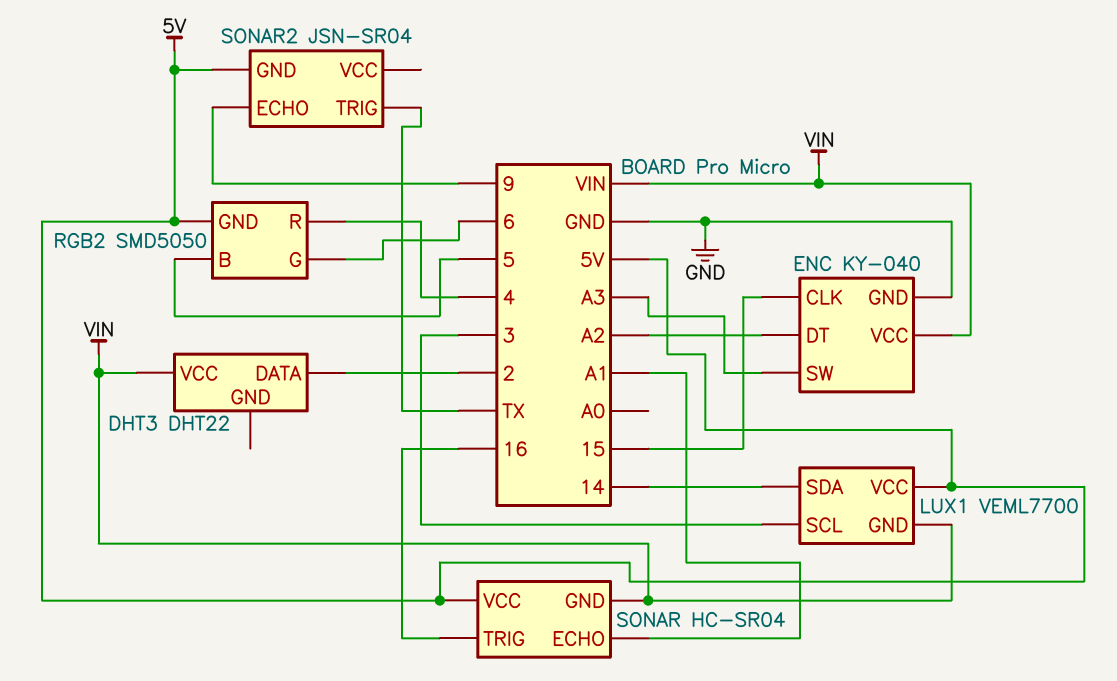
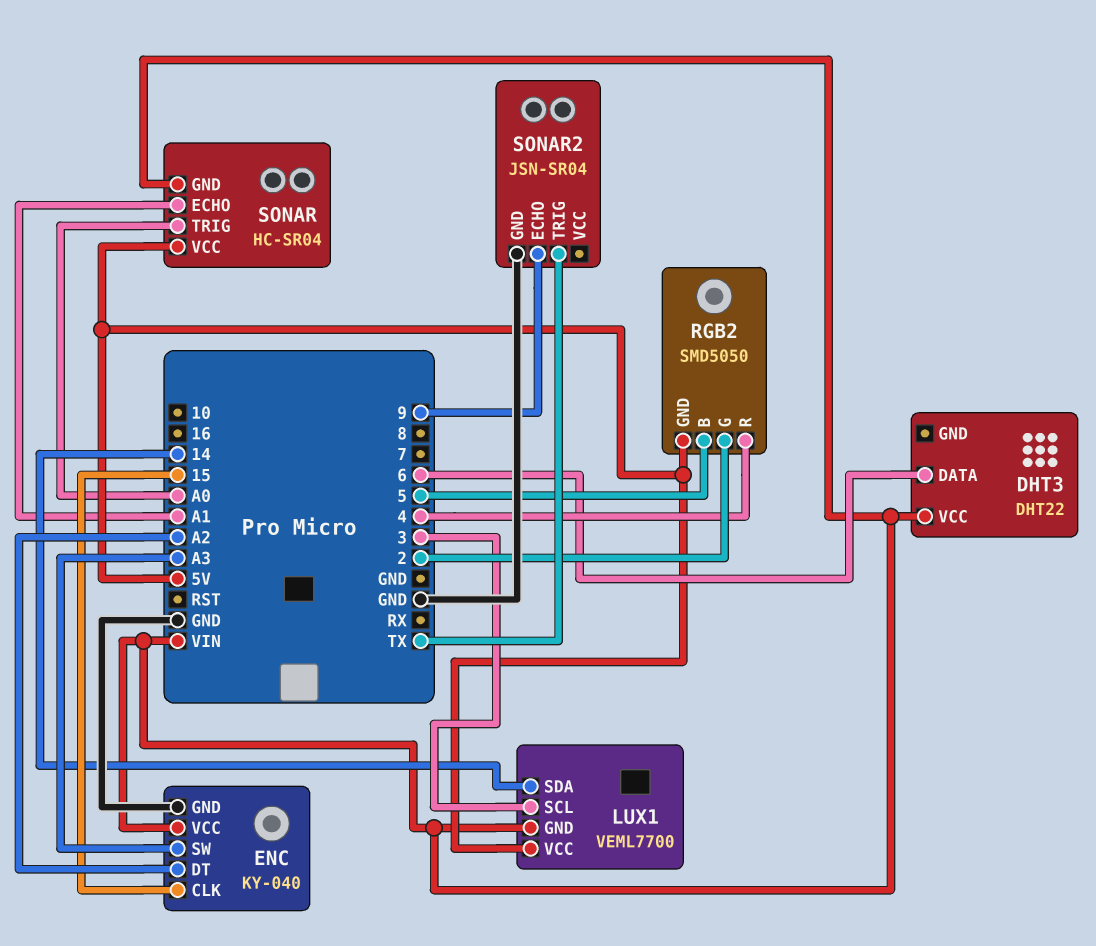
DHT3 pin DATA: 2 -> 6
RGB2 pin G: 6 -> 2
SONAR pin TRIG: 16 -> A0
SONAR2 pin GND: 5V -> GND

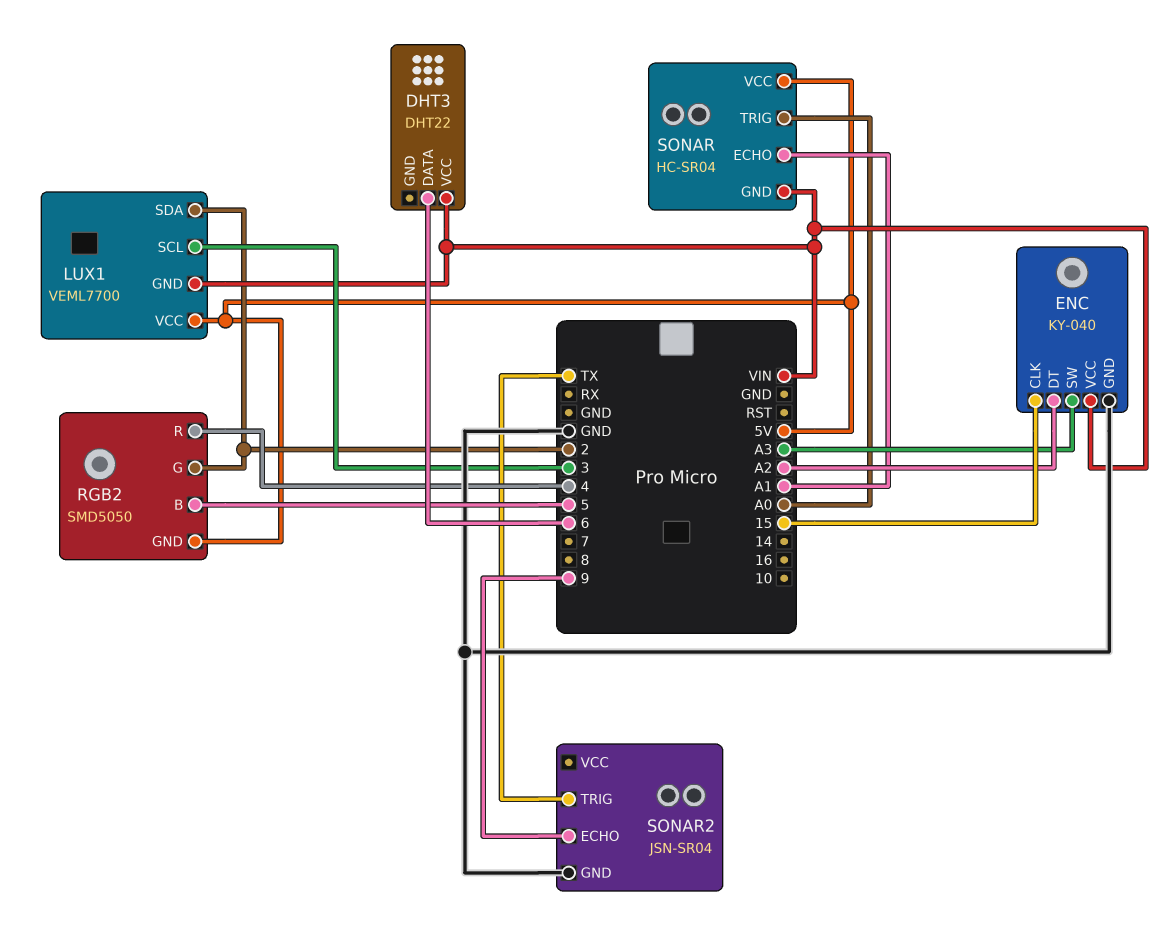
LUX1 pin SDA: 14 -> 2

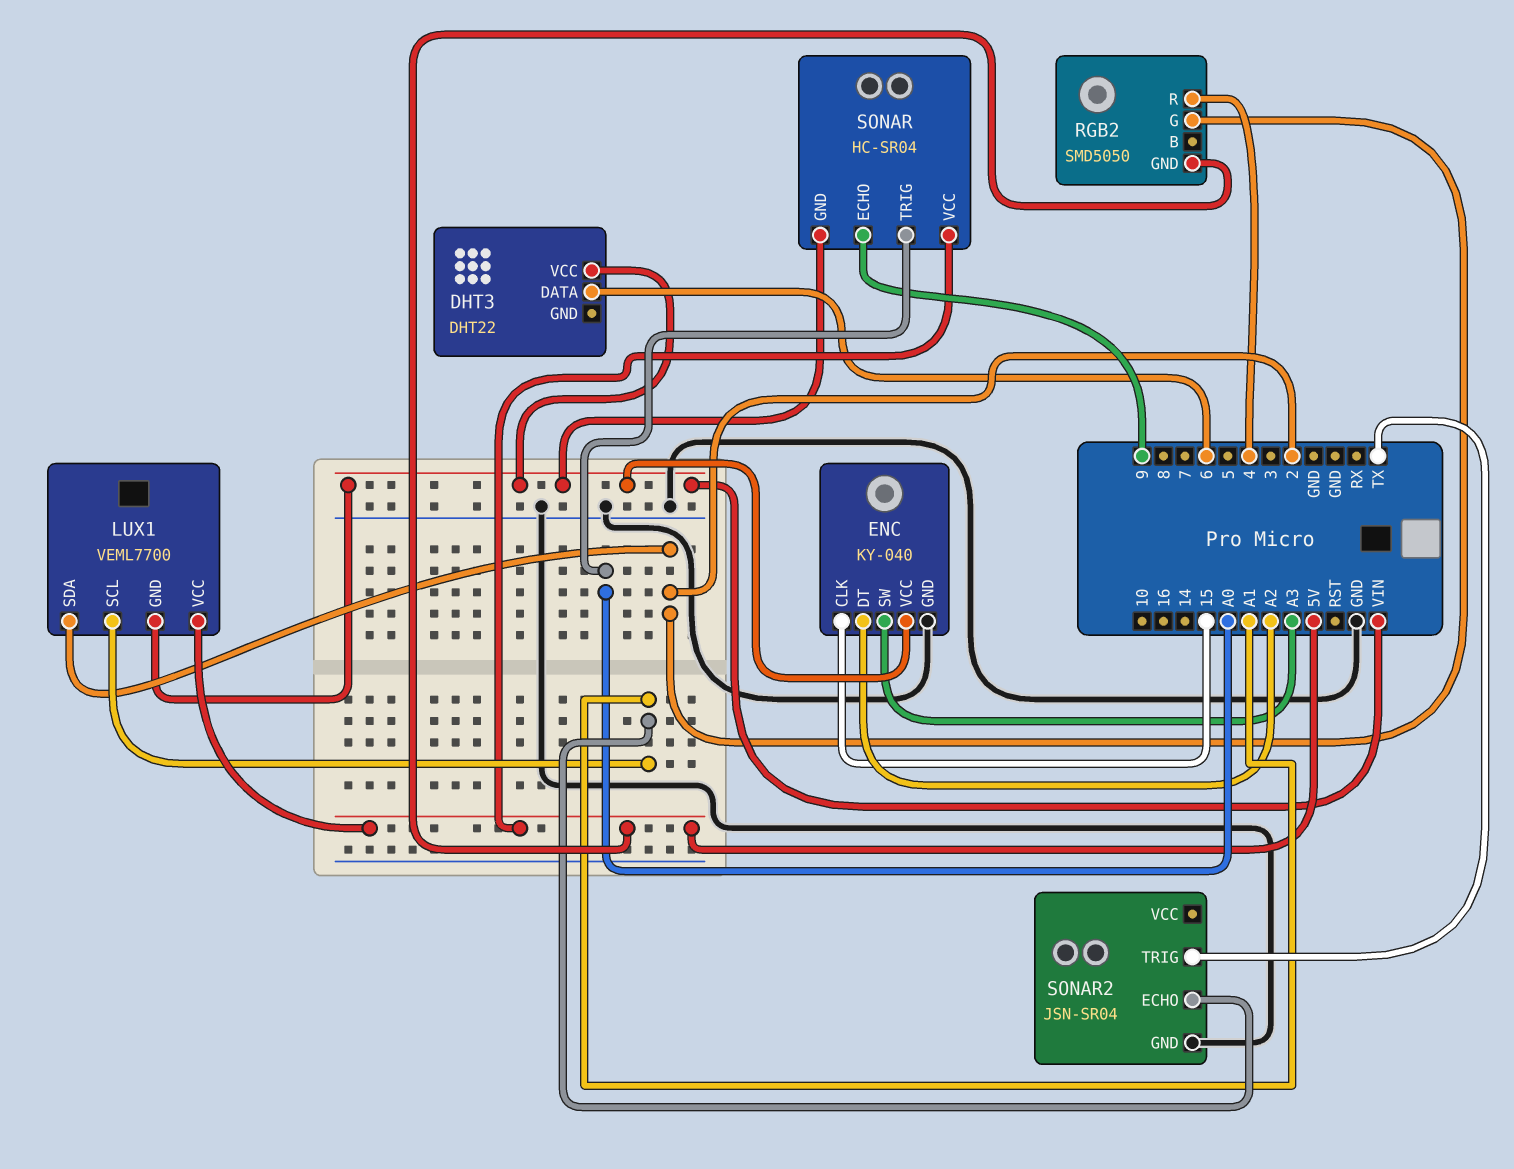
LUX1 pin SCL: 3 -> A1
RGB2 pin B: 5 -> none
SONAR pin ECHO: A1 -> 9
SONAR2 pin ECHO: 9 -> A1

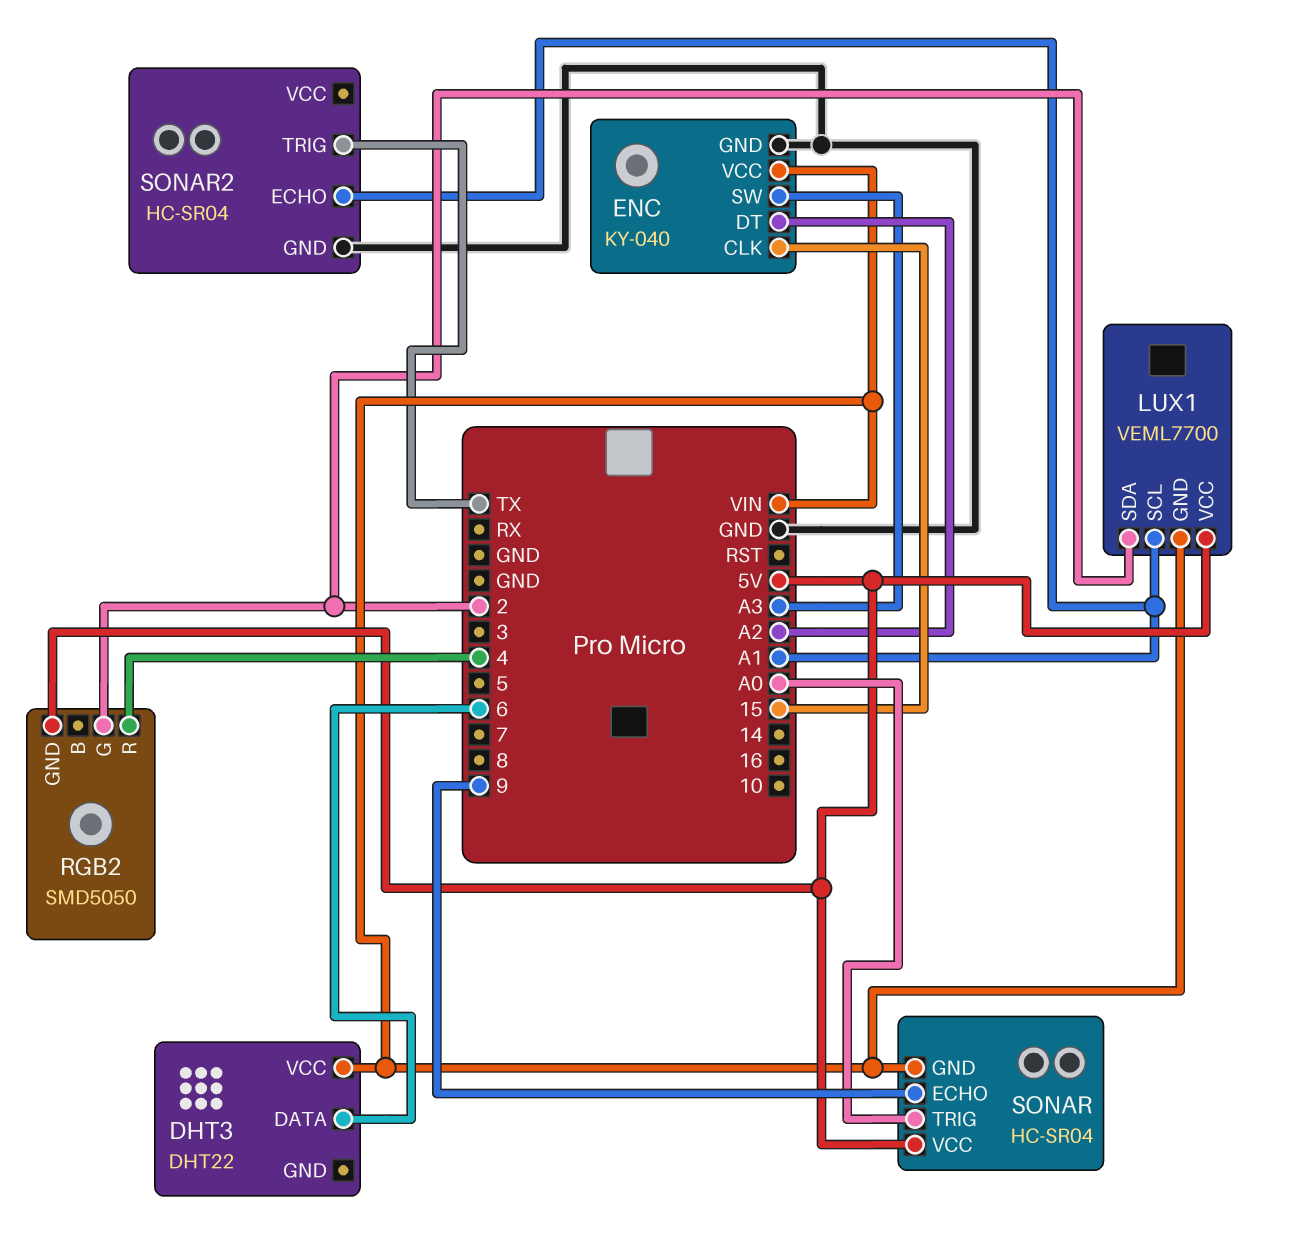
SONAR2: JSN-SR04 -> HC-SR04

